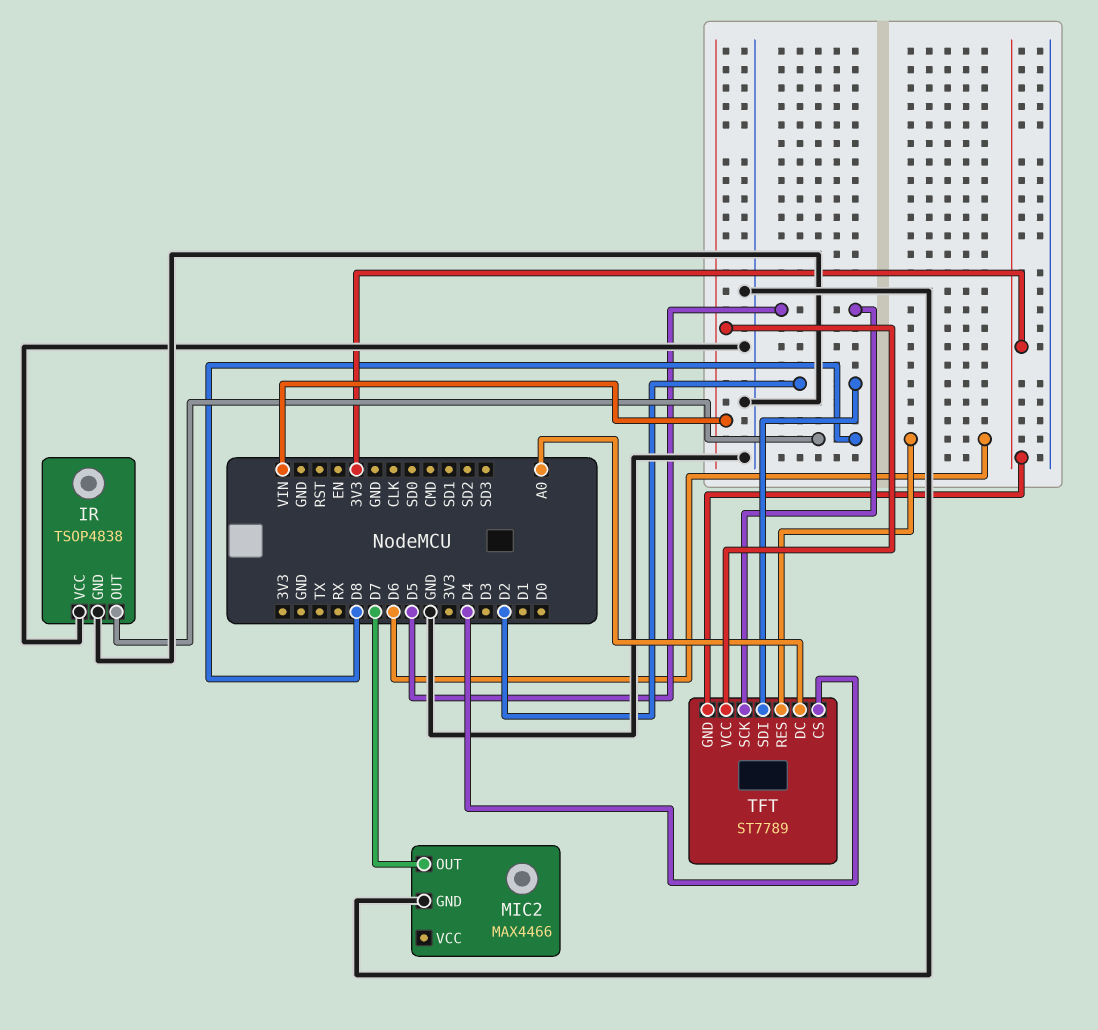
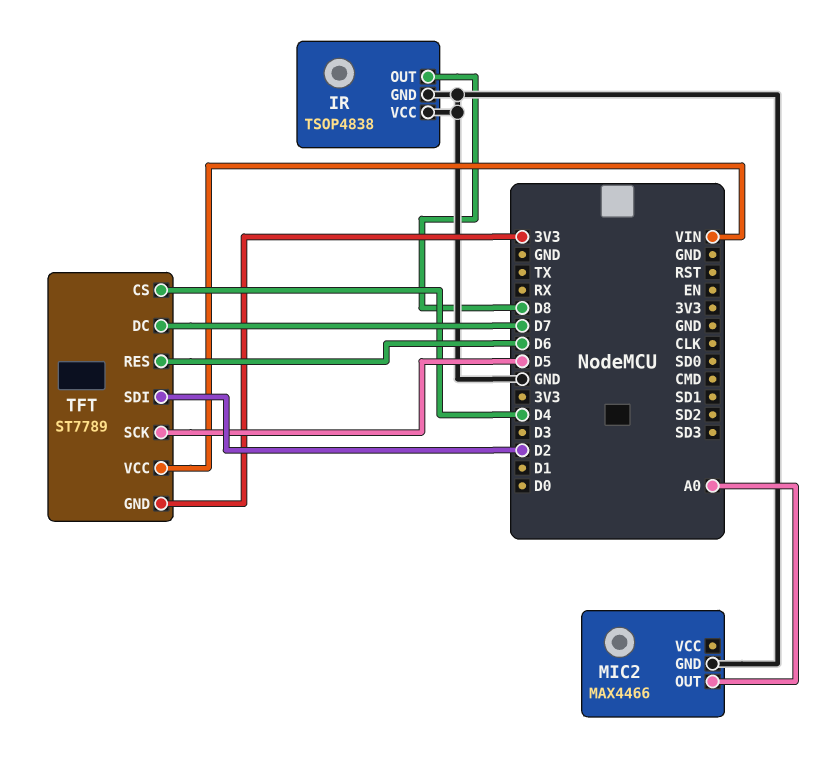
MIC2 pin OUT: D7 -> A0
TFT pin DC: A0 -> D7

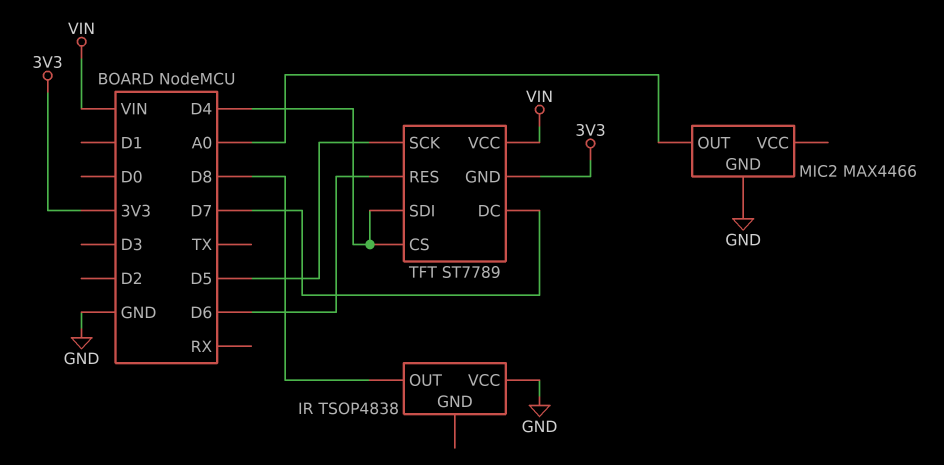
IR pin GND: GND -> none
TFT pin SDI: D2 -> D4

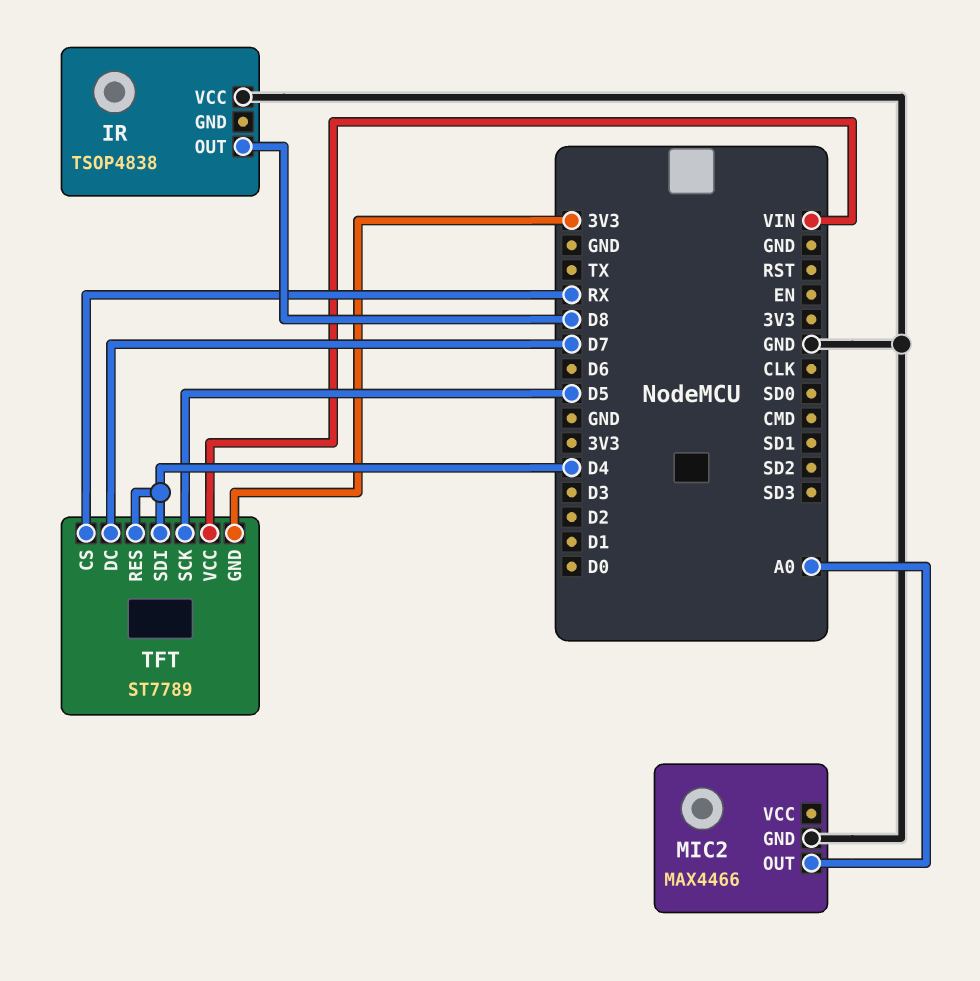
TFT pin CS: D4 -> RX
TFT pin RES: D6 -> D4

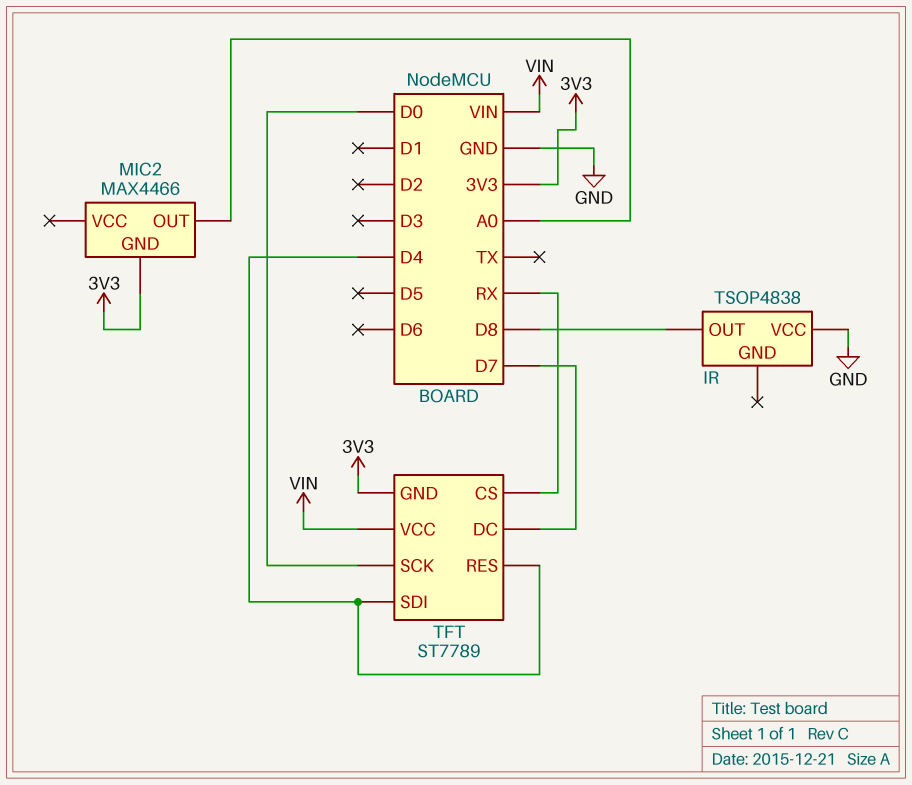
MIC2 pin GND: GND -> 3V3
TFT pin SCK: D5 -> D0

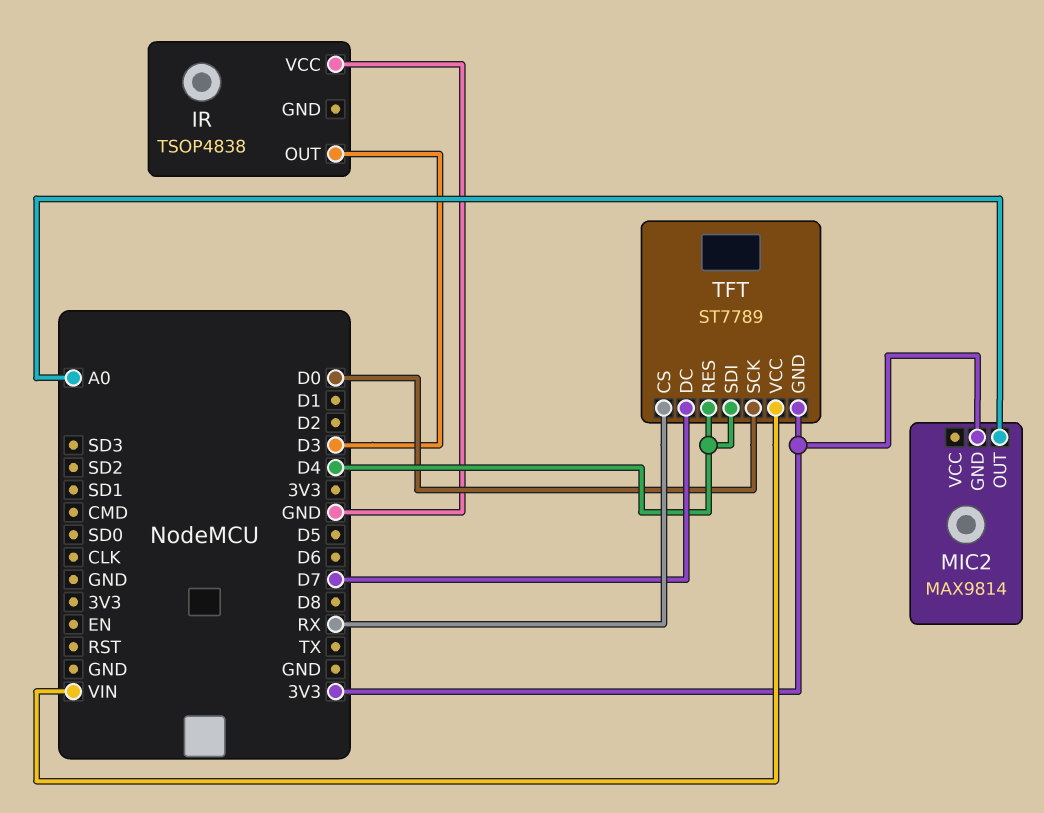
IR pin OUT: D8 -> D3
MIC2: MAX4466 -> MAX9814

